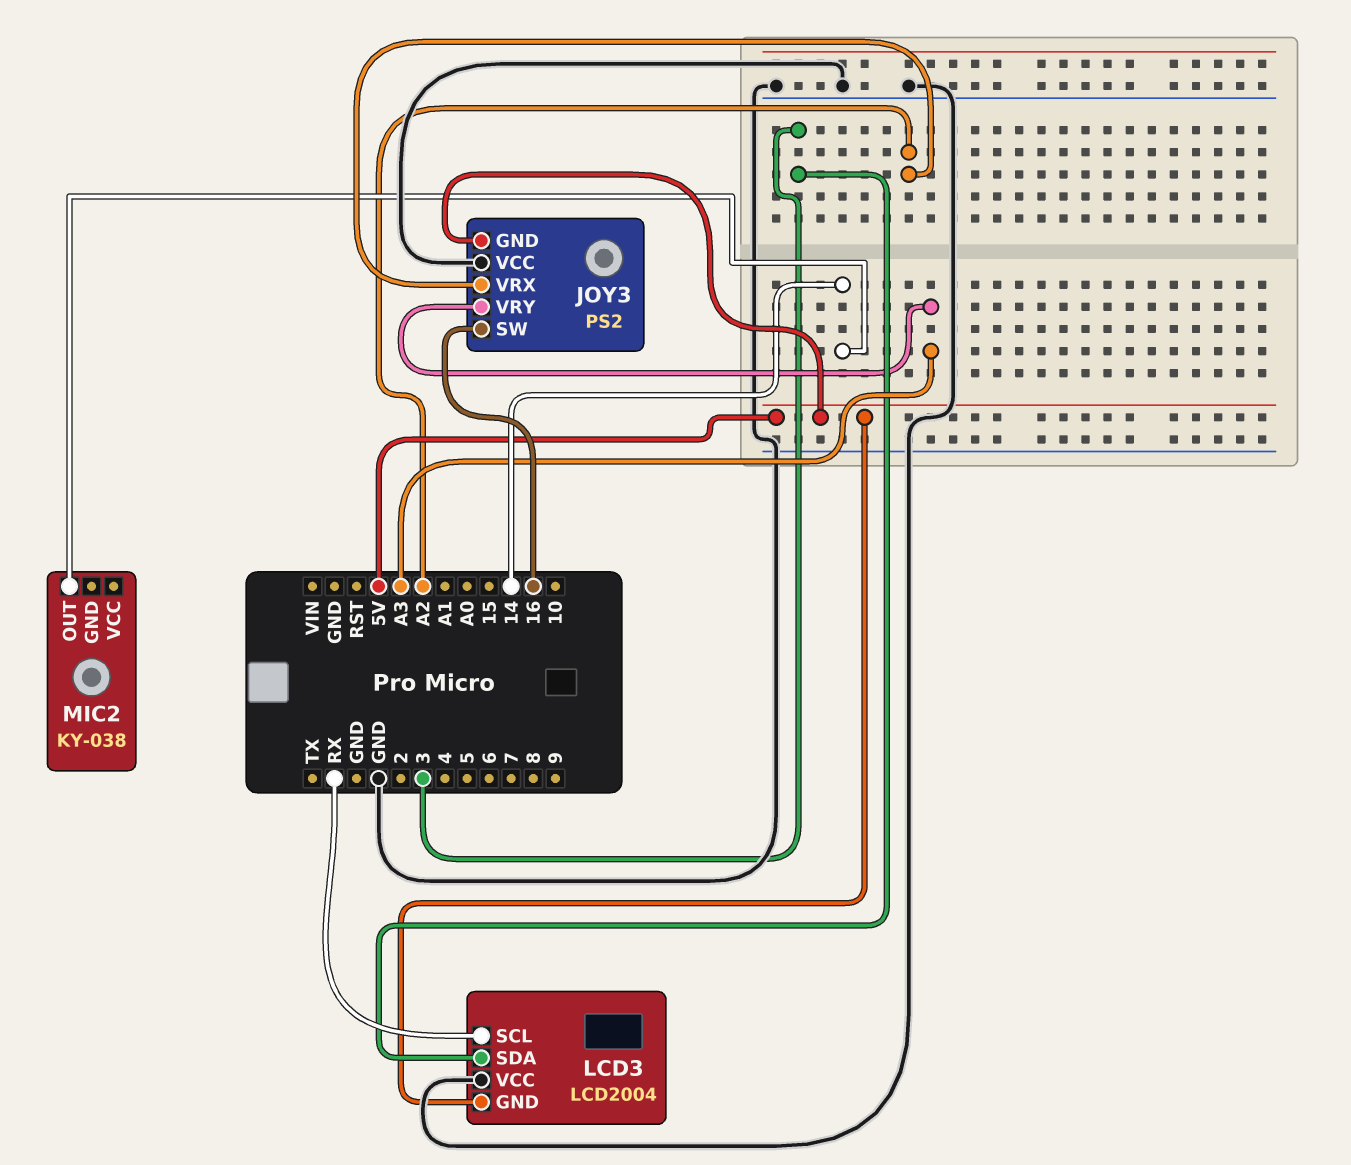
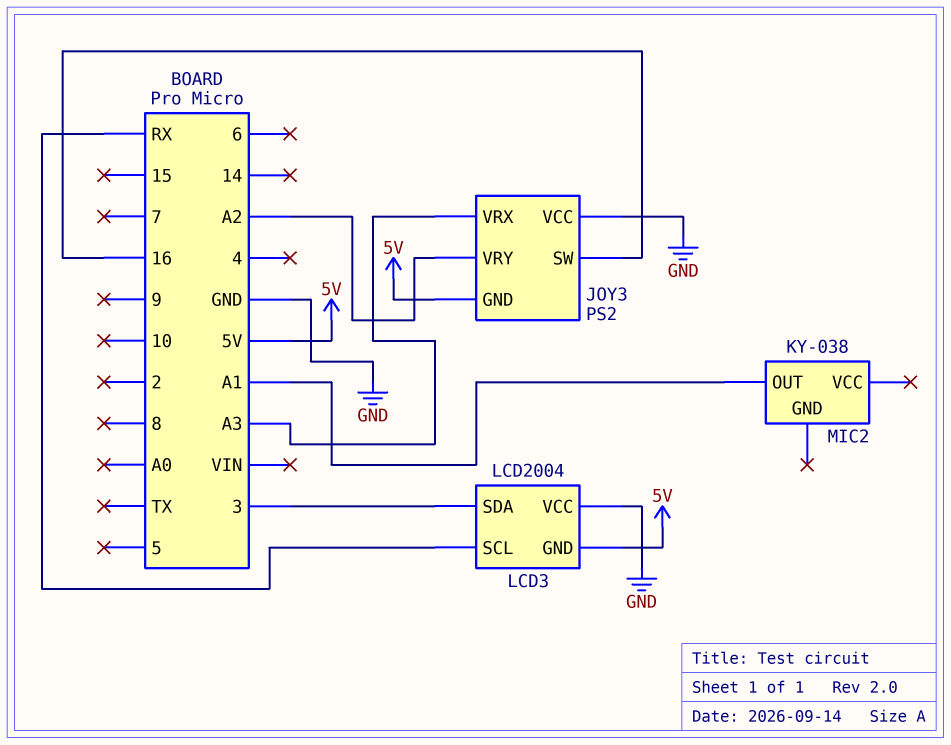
JOY3 pin VRX: A2 -> A3
JOY3 pin VRY: A3 -> A2
MIC2 pin OUT: 14 -> A1

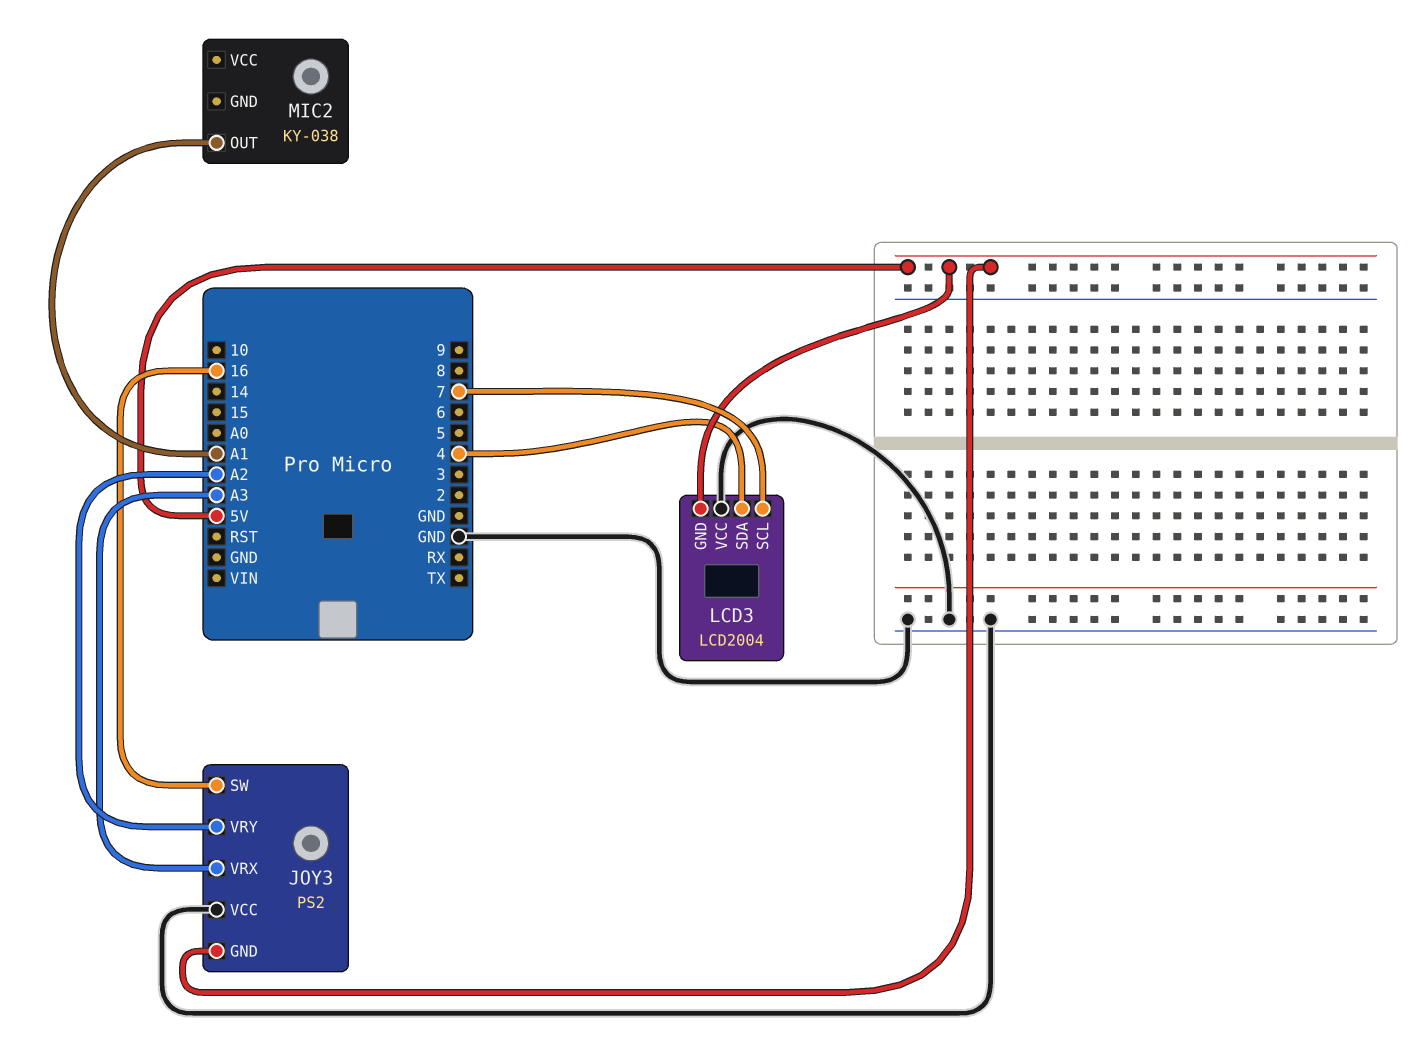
LCD3 pin SCL: RX -> 7
LCD3 pin SDA: 3 -> 4

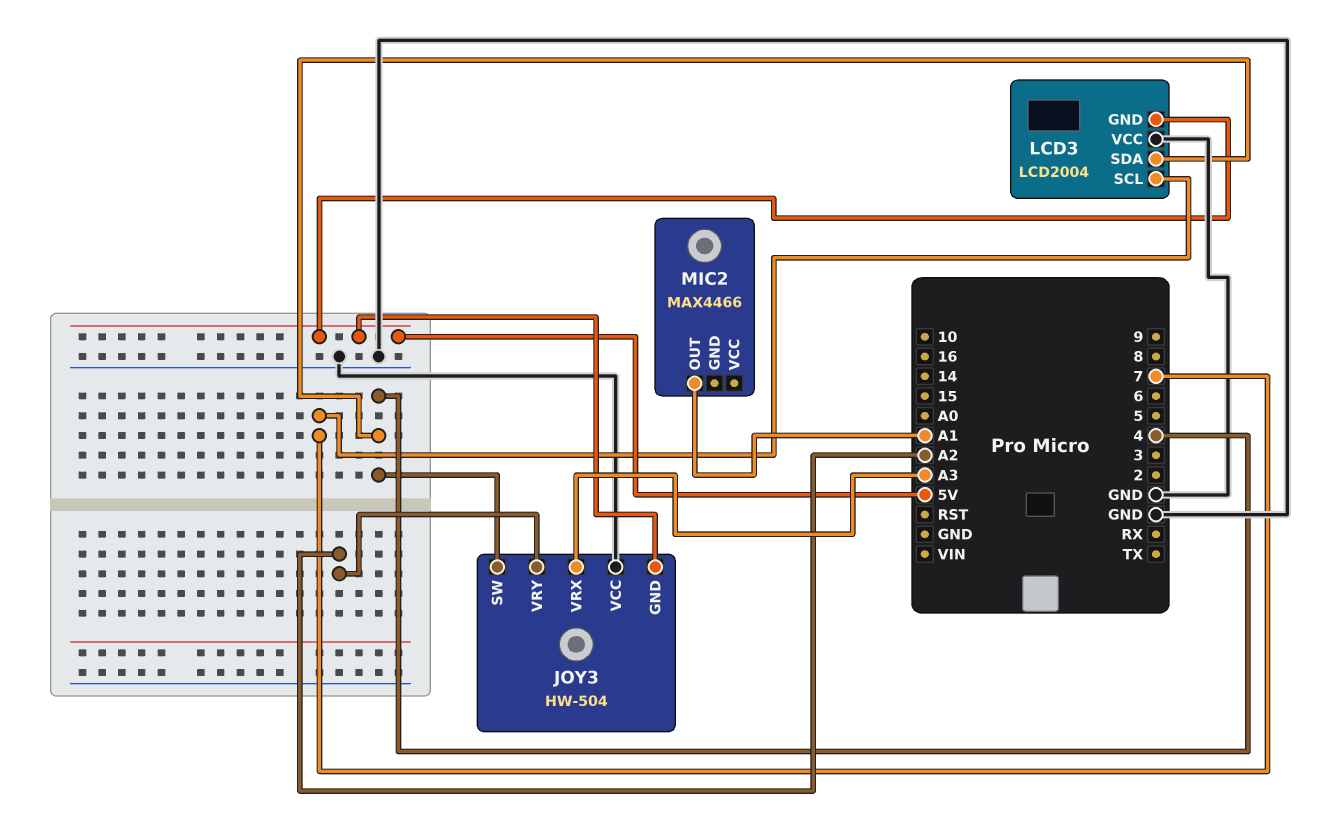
JOY3: PS2 -> HW-504
JOY3 pin SW: 16 -> 4
MIC2: KY-038 -> MAX4466

